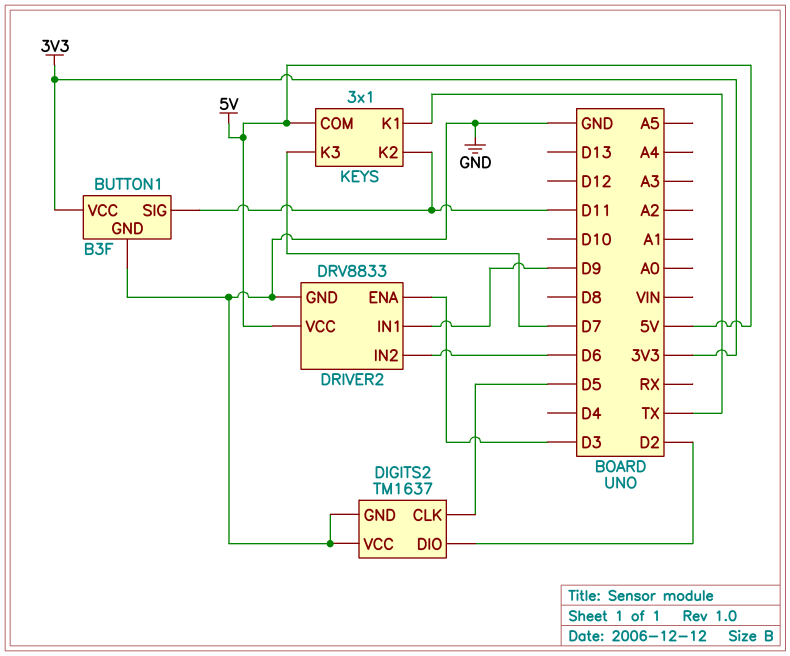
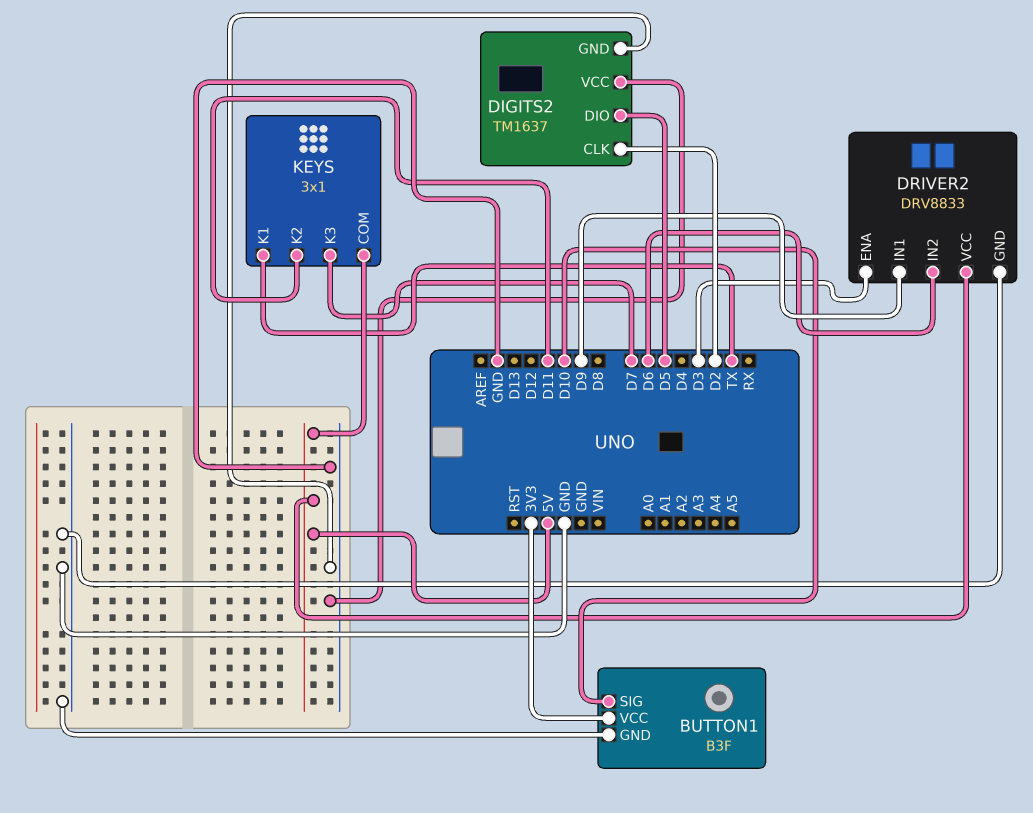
BUTTON1 pin SIG: D11 -> D10
DIGITS2 pin CLK: D5 -> D2
DIGITS2 pin DIO: D2 -> D5

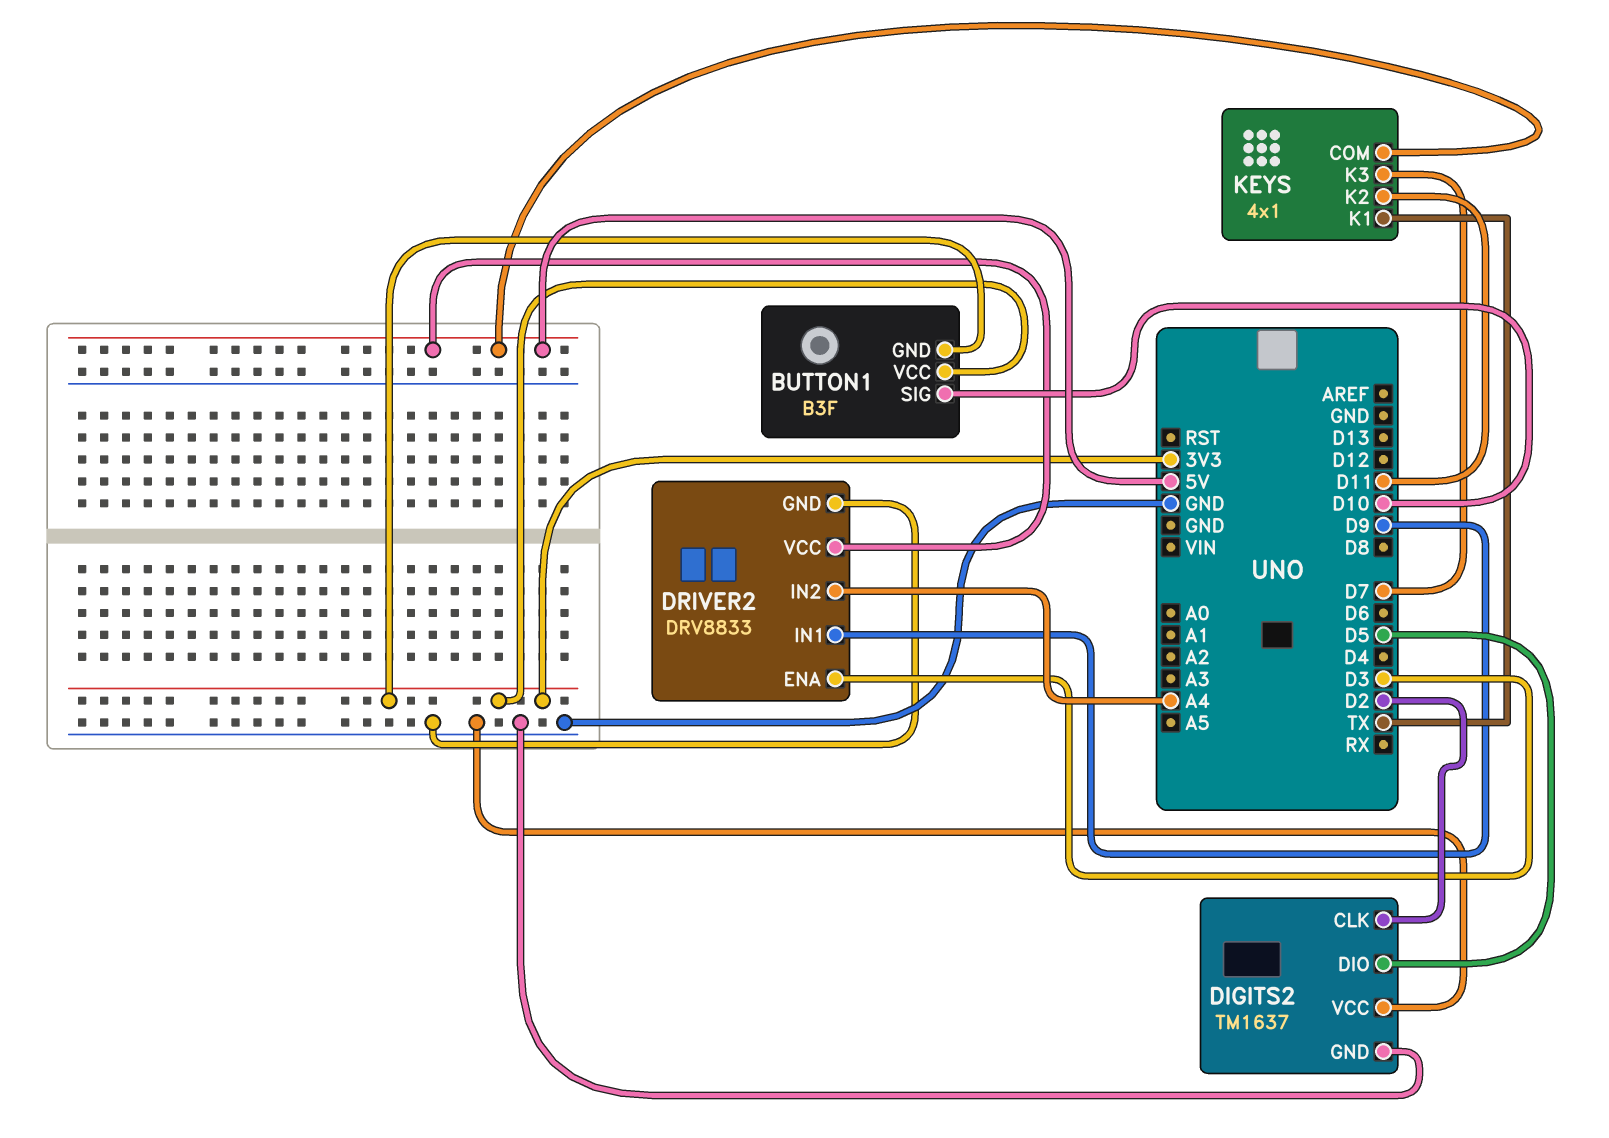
BUTTON1 pin GND: GND -> 3V3
DRIVER2 pin IN2: D6 -> A4
KEYS: 3x1 -> 4x1

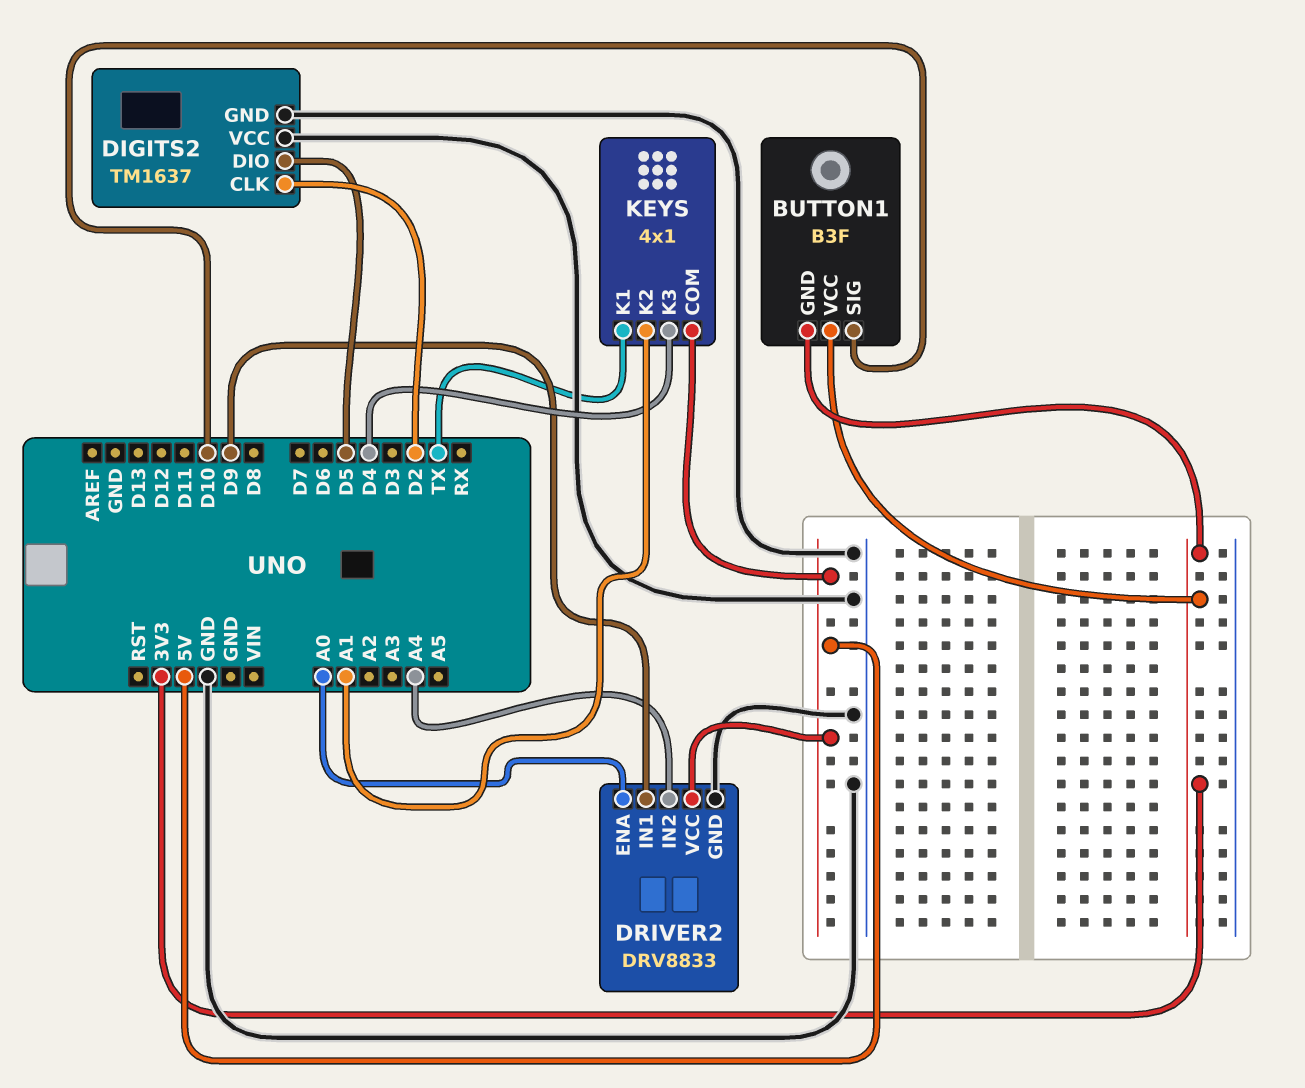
DRIVER2 pin ENA: D3 -> A0
KEYS pin K2: D11 -> A1
KEYS pin K3: D7 -> D4

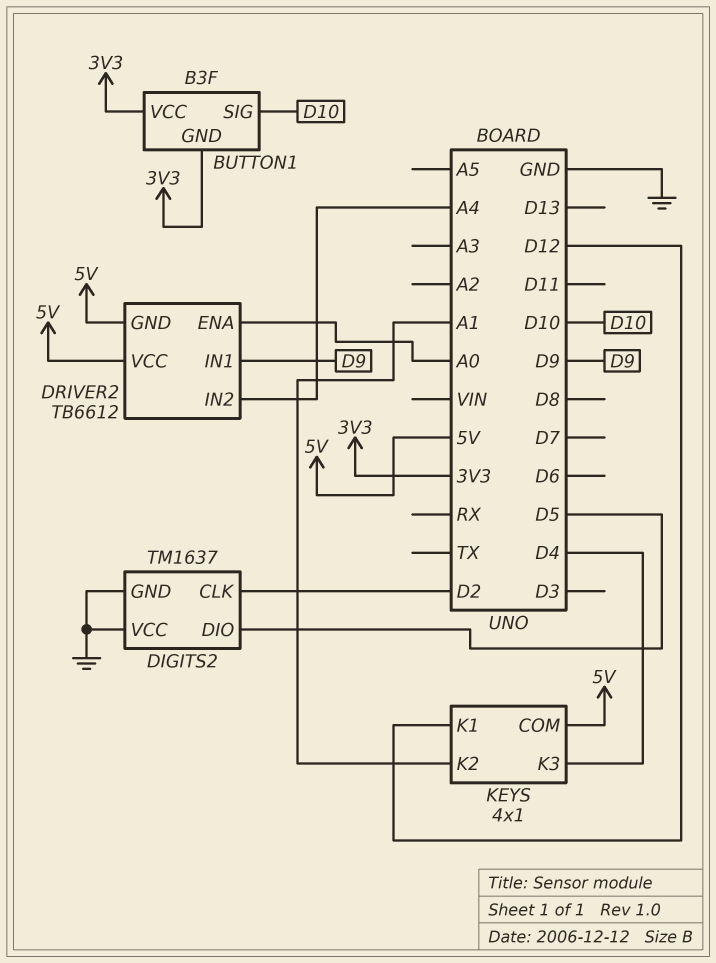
DRIVER2: DRV8833 -> TB6612
DRIVER2 pin GND: GND -> 5V
KEYS pin K1: TX -> D12

